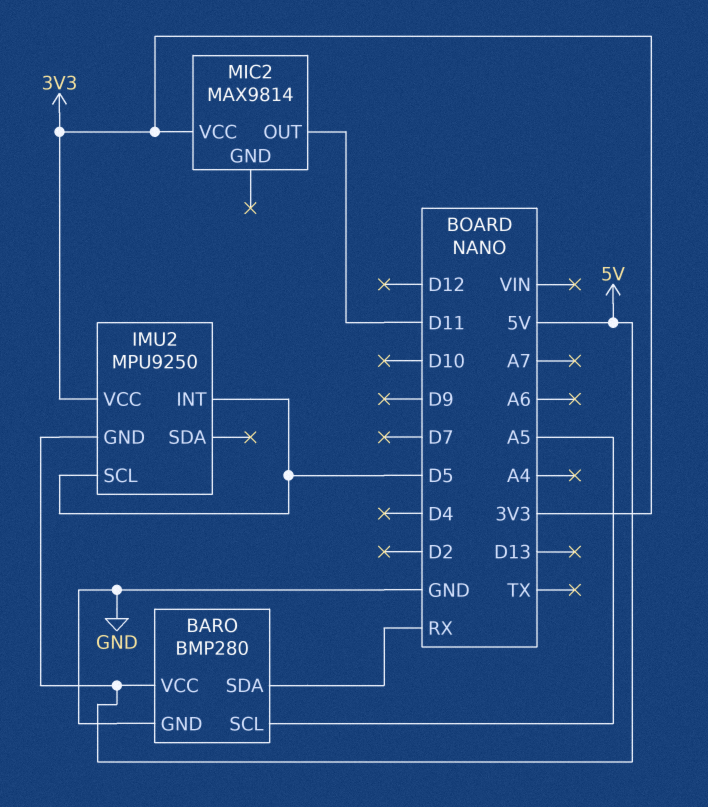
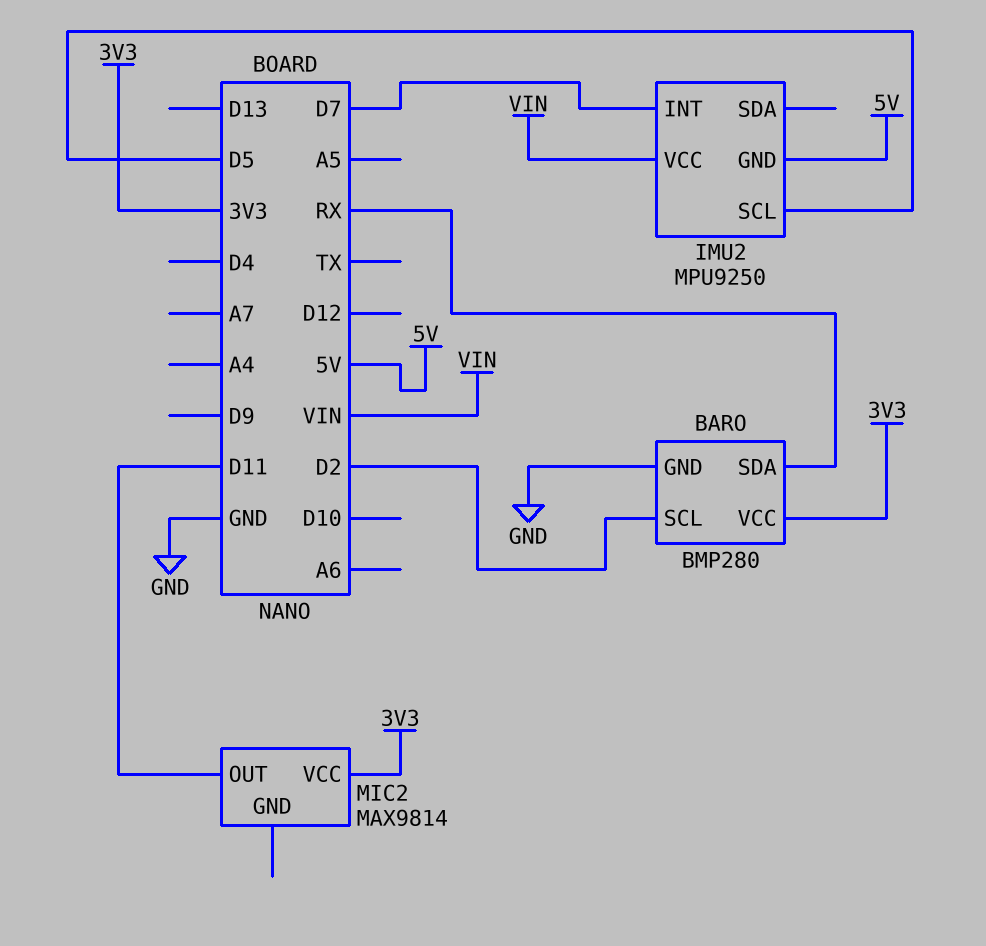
BARO pin SCL: A5 -> D2
BARO pin VCC: 5V -> 3V3
IMU2 pin INT: D5 -> D7
IMU2 pin VCC: 3V3 -> VIN

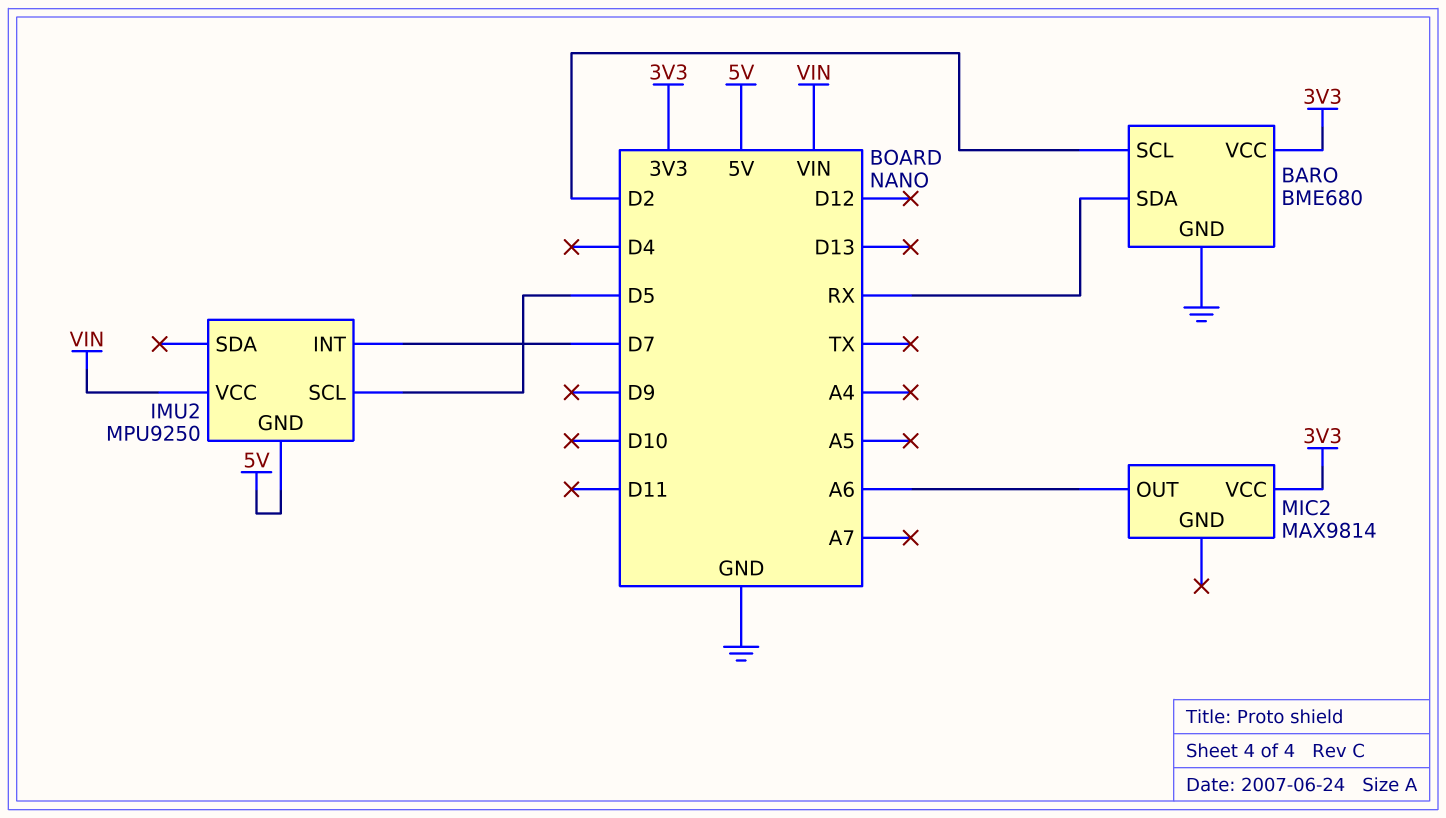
BARO: BMP280 -> BME680
MIC2 pin OUT: D11 -> A6

